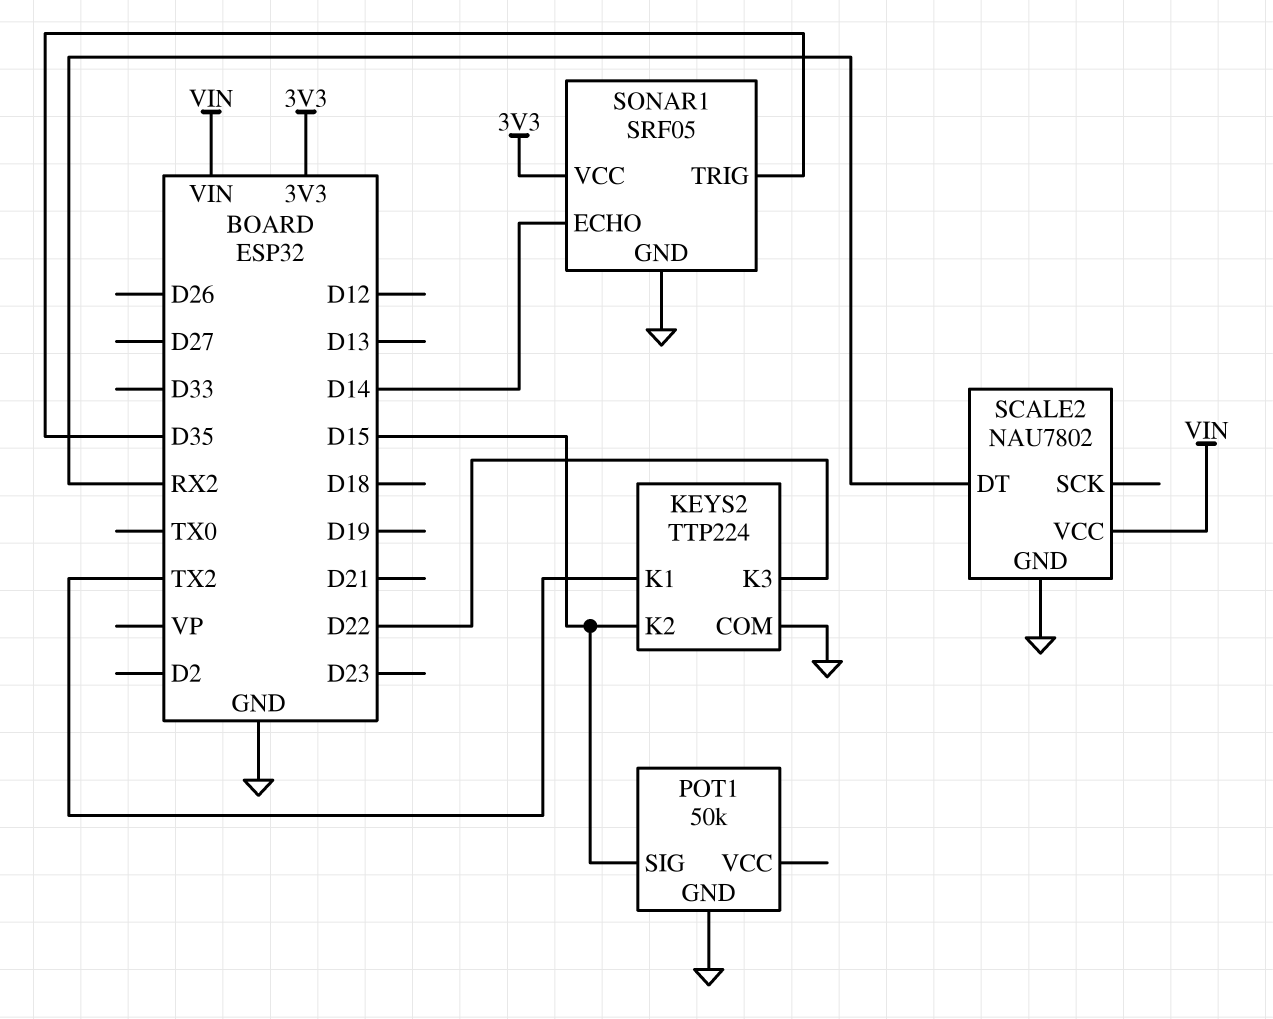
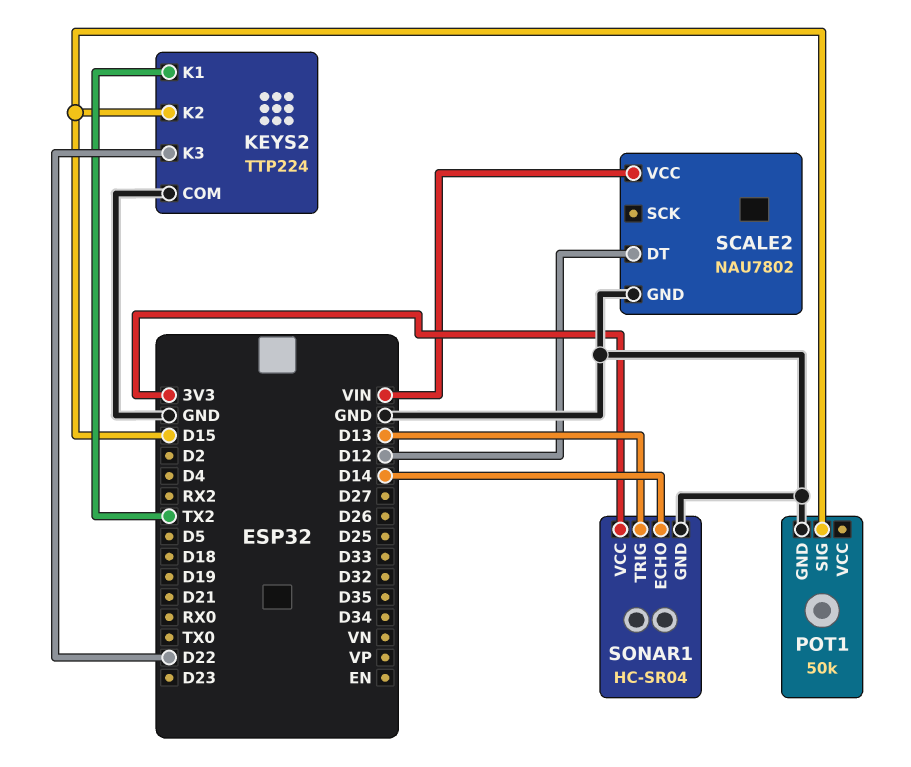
SCALE2 pin DT: RX2 -> D12
SONAR1: SRF05 -> HC-SR04
SONAR1 pin TRIG: D35 -> D13

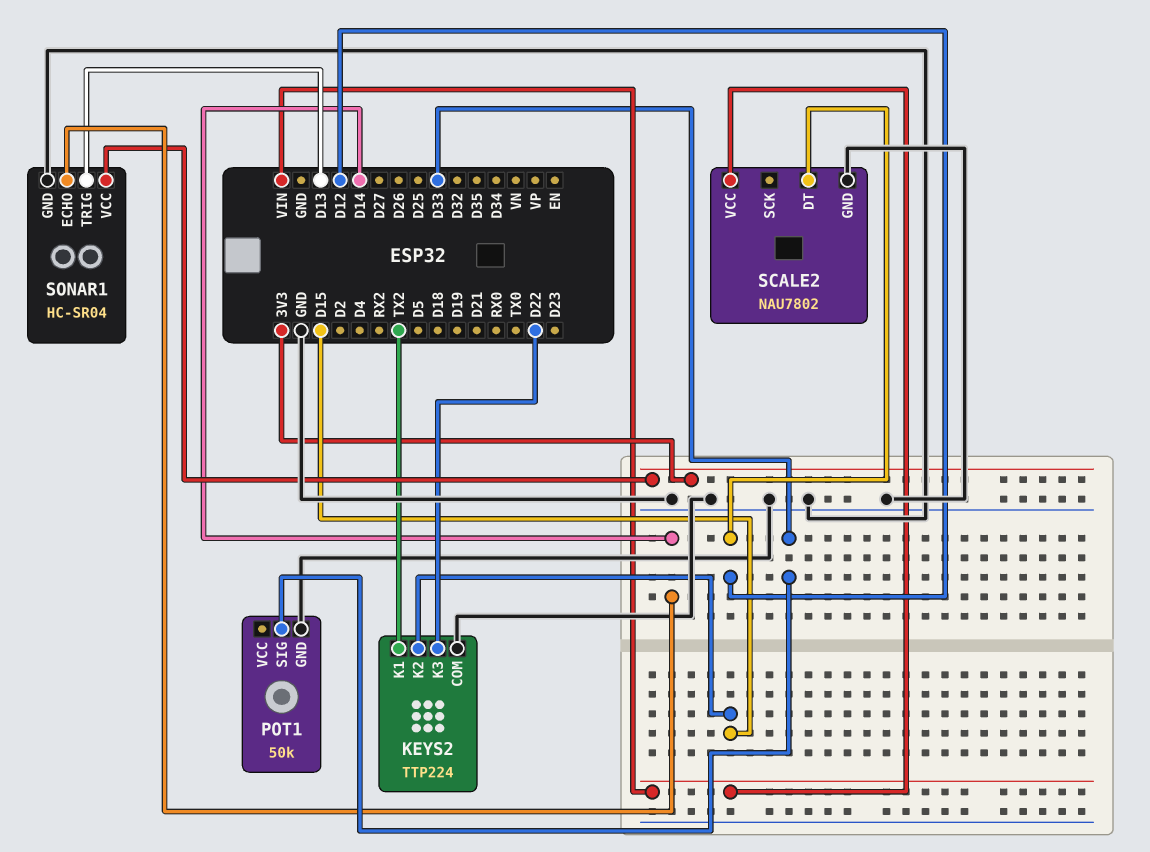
POT1 pin SIG: D15 -> D33

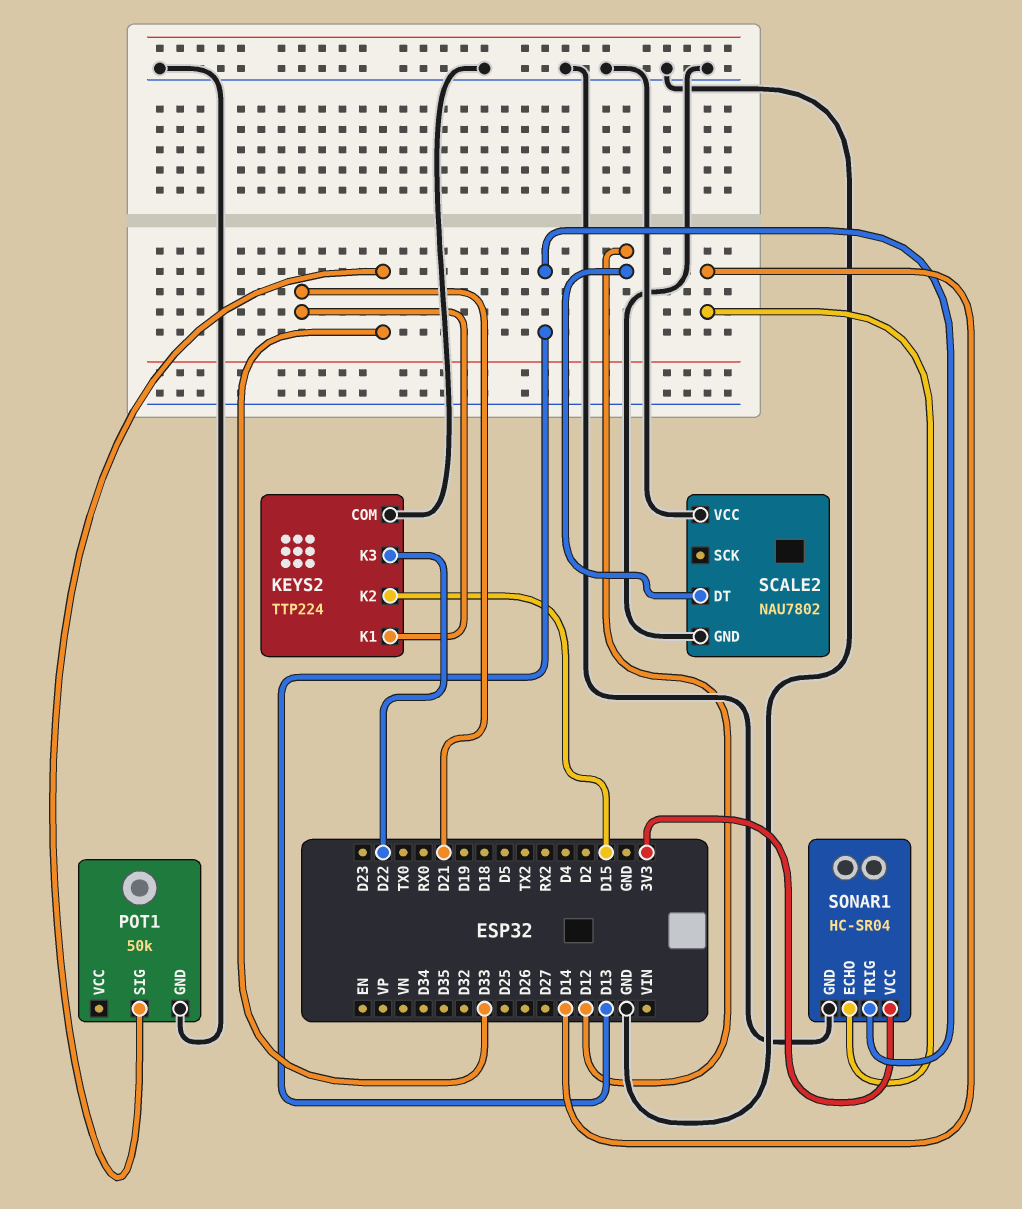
KEYS2 pin K1: TX2 -> D21
SCALE2 pin VCC: VIN -> GND

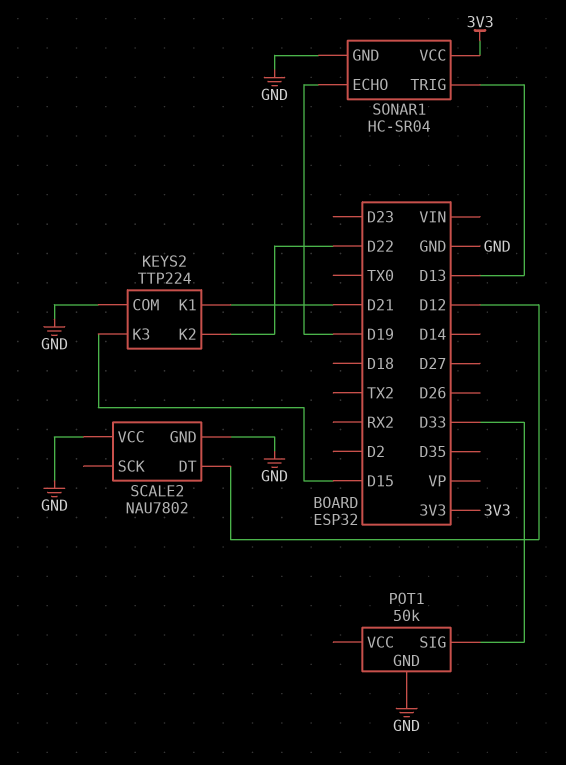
KEYS2 pin K2: D15 -> D22
KEYS2 pin K3: D22 -> D15
SONAR1 pin ECHO: D14 -> D19

